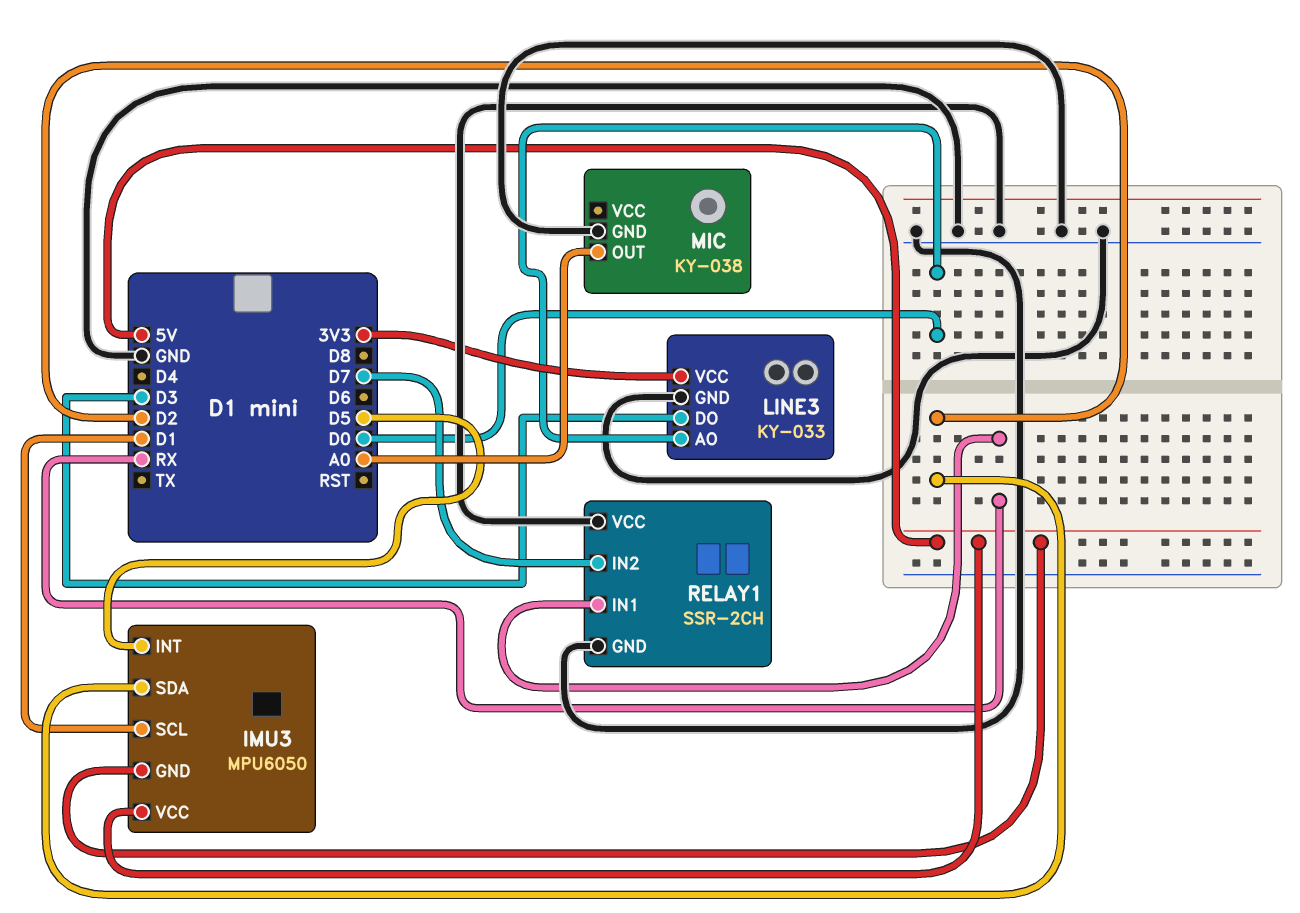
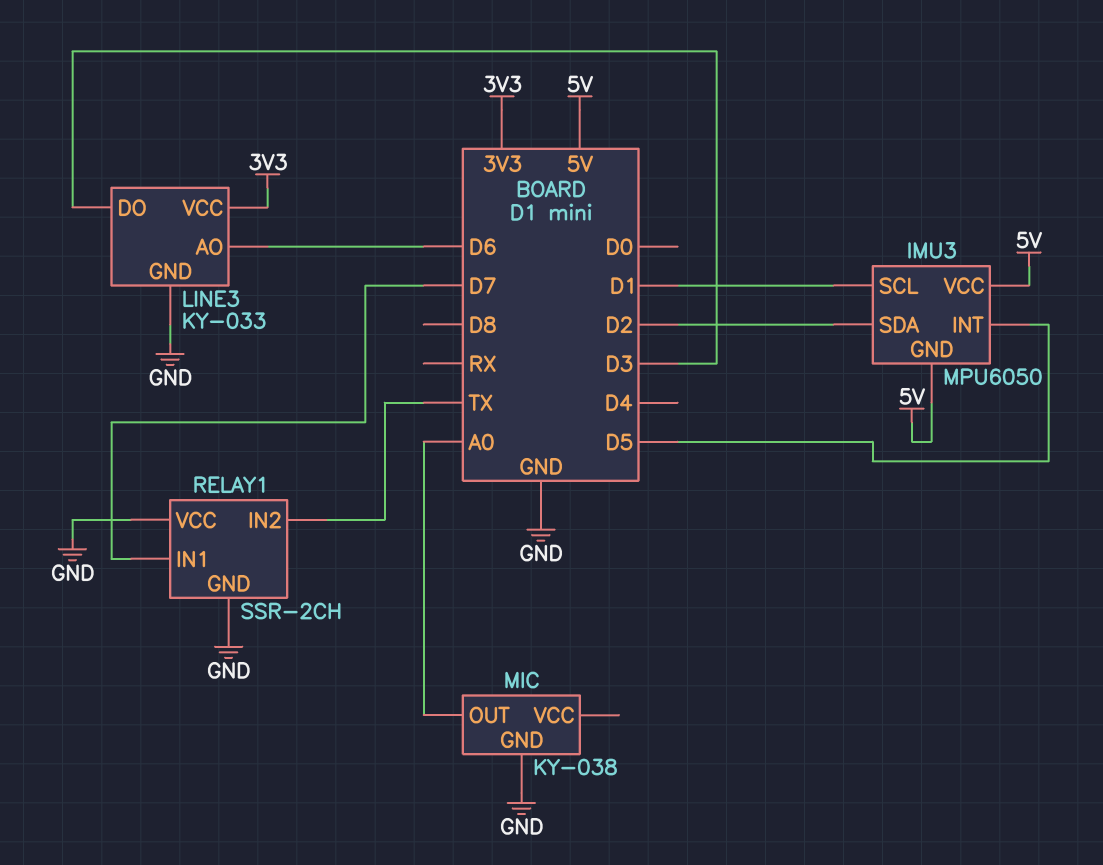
LINE3 pin AO: D0 -> D6
RELAY1 pin IN1: RX -> D7
RELAY1 pin IN2: D7 -> TX

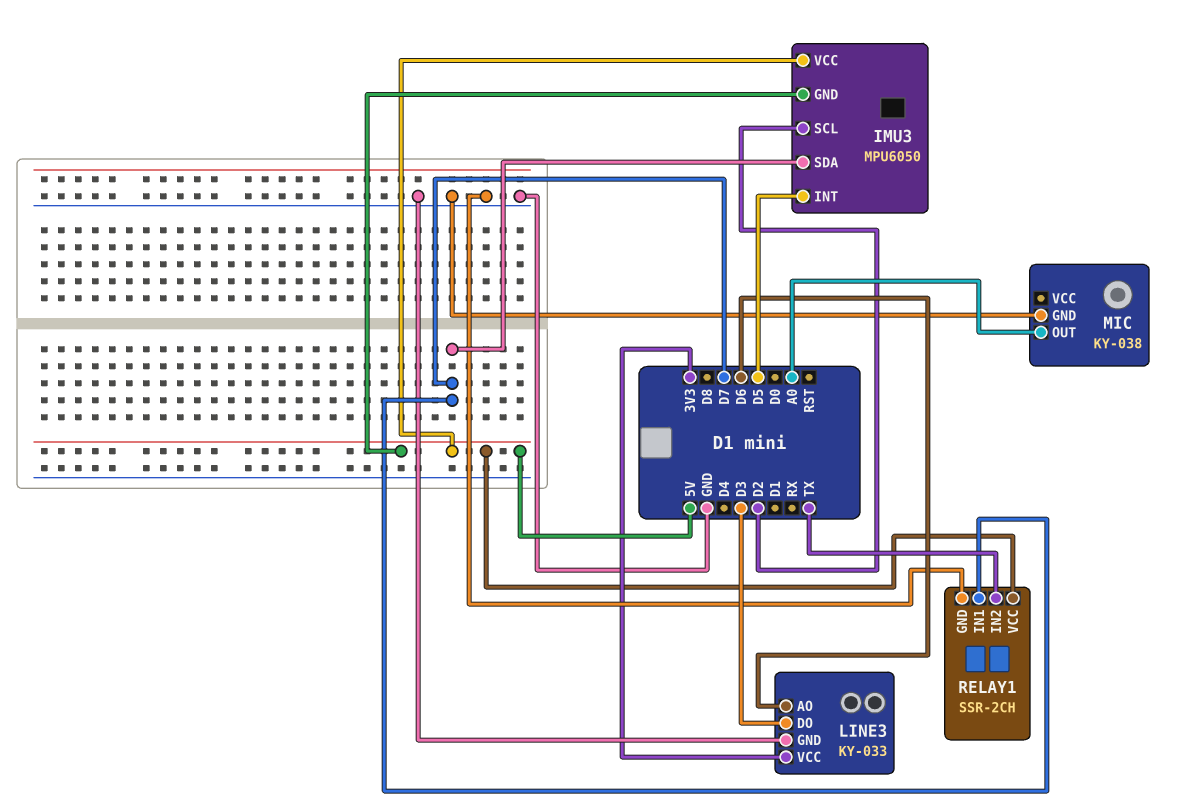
IMU3 pin SCL: D1 -> D2
IMU3 pin SDA: D2 -> D7
RELAY1 pin VCC: GND -> 5V

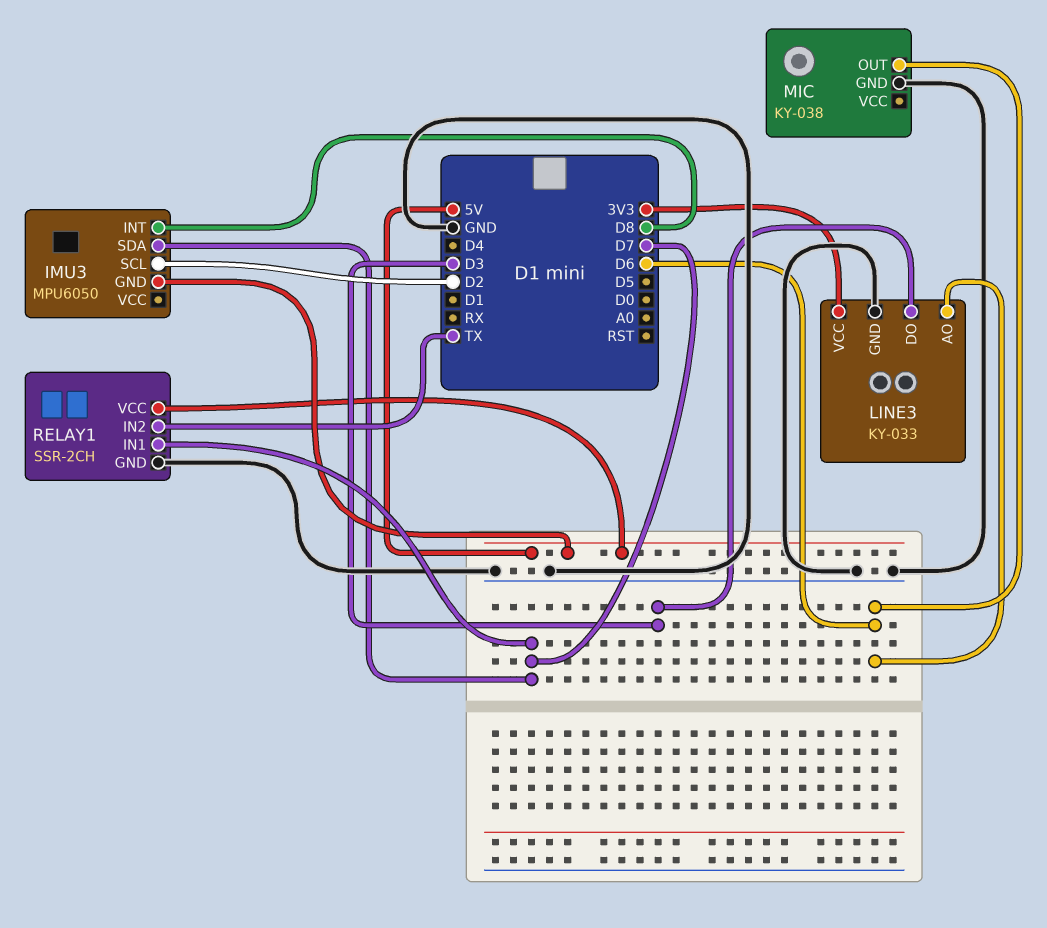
IMU3 pin INT: D5 -> D8
IMU3 pin VCC: 5V -> none
MIC pin OUT: A0 -> D6

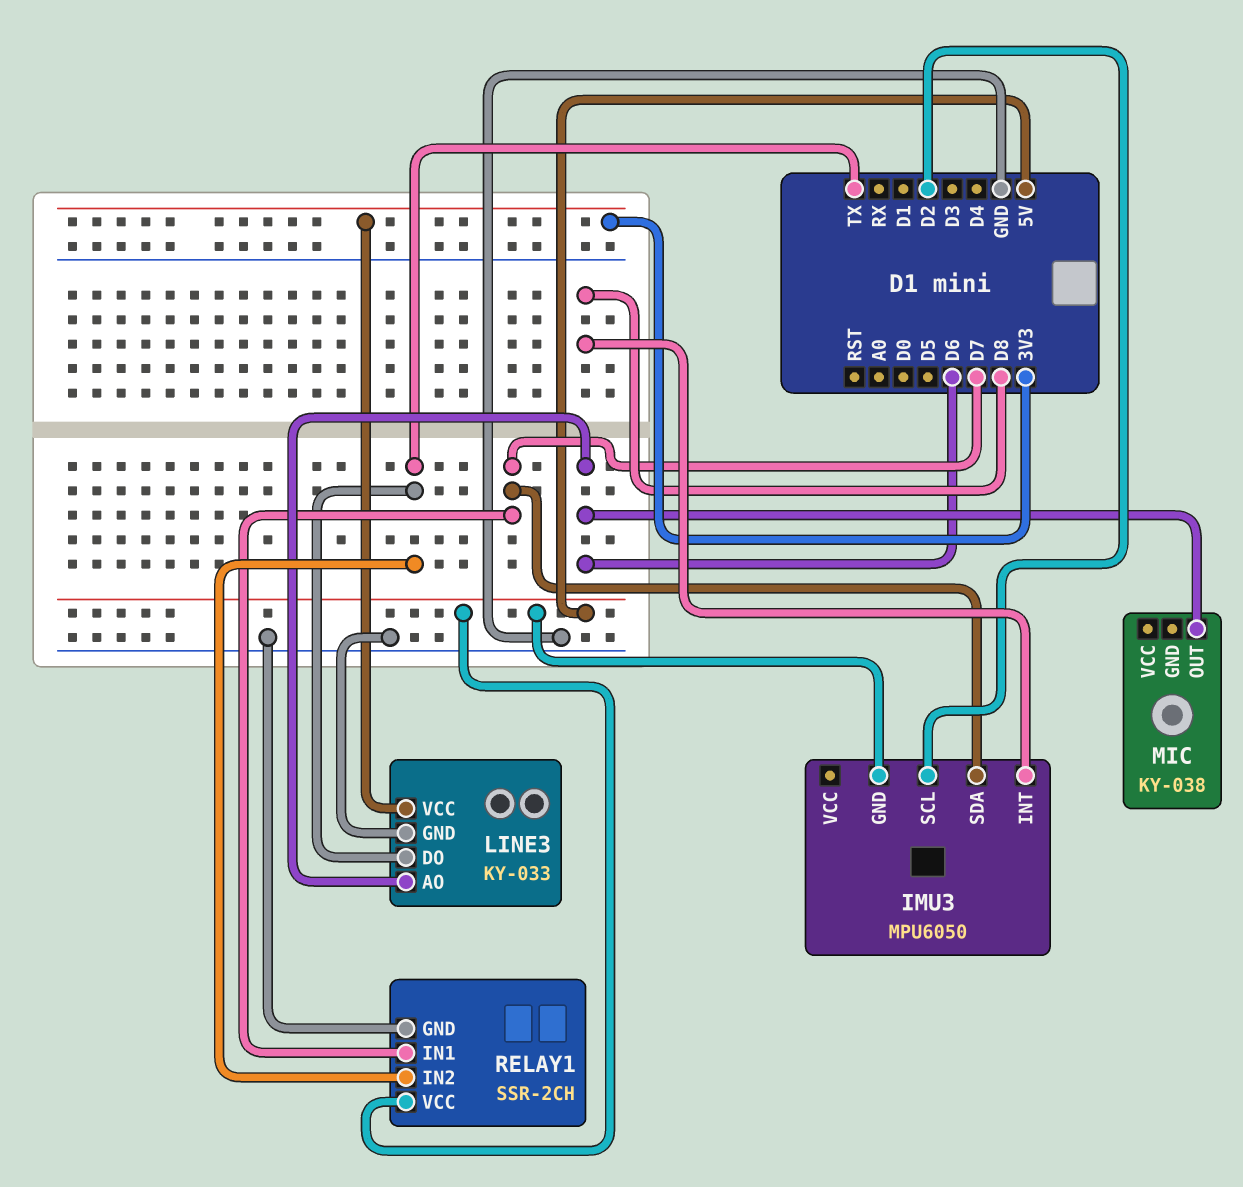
LINE3 pin DO: D3 -> TX
MIC pin GND: GND -> none

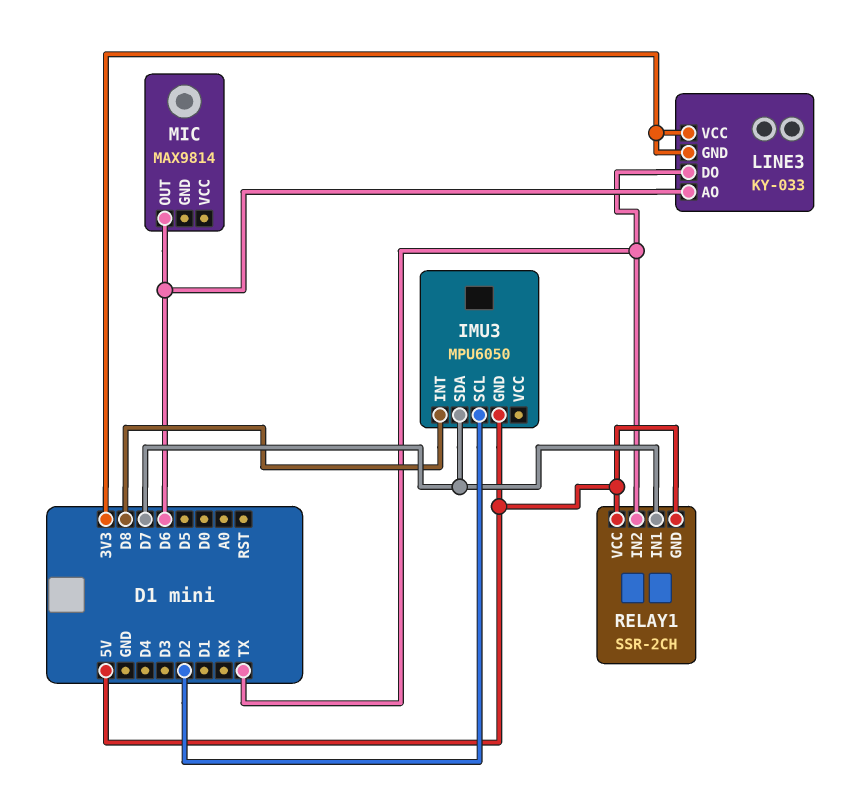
LINE3 pin GND: GND -> 3V3
MIC: KY-038 -> MAX9814
RELAY1 pin GND: GND -> 5V

